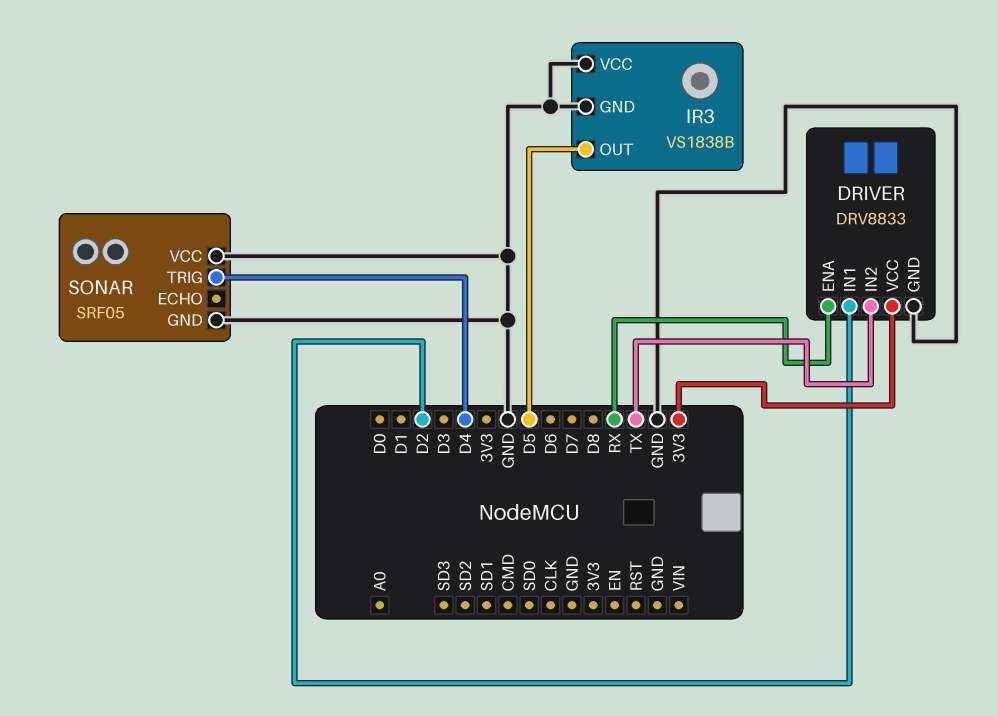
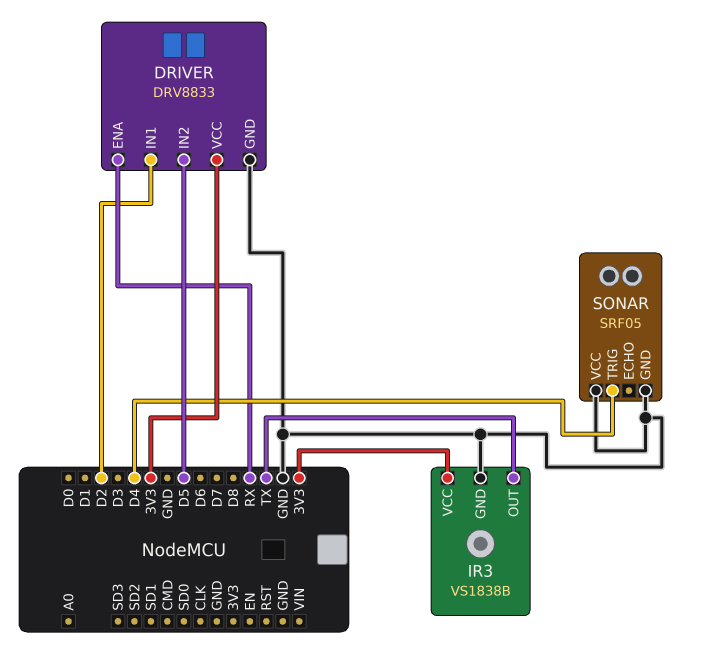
DRIVER pin IN2: TX -> D5
IR3 pin OUT: D5 -> TX
IR3 pin VCC: GND -> 3V3

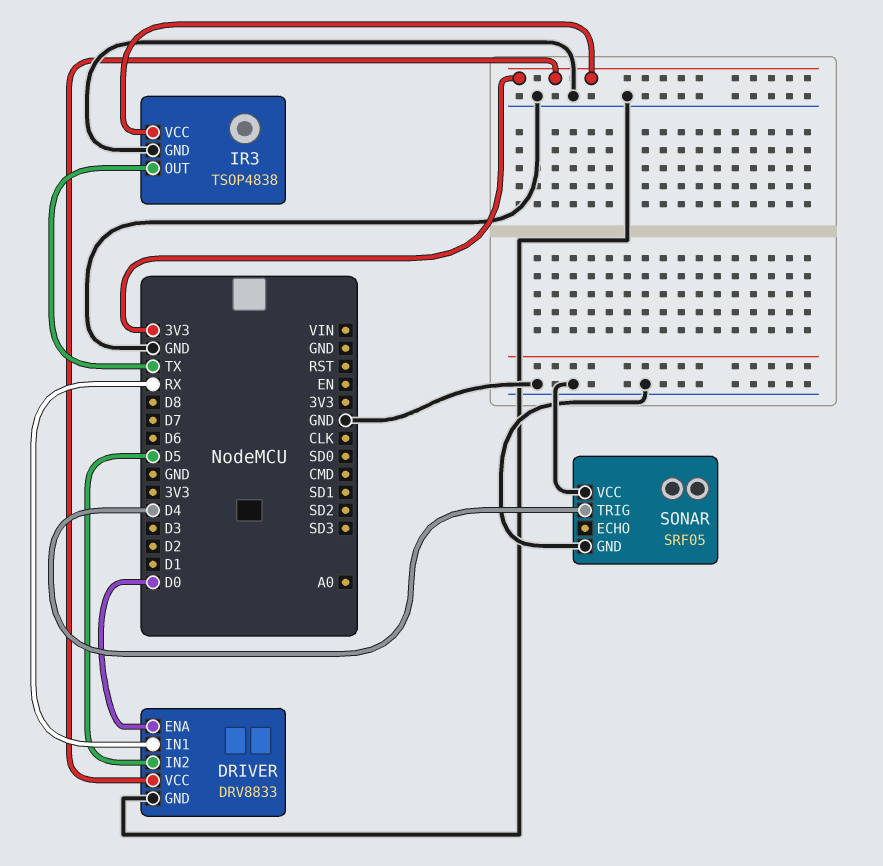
DRIVER pin ENA: RX -> D0
DRIVER pin IN1: D2 -> RX
IR3: VS1838B -> TSOP4838

